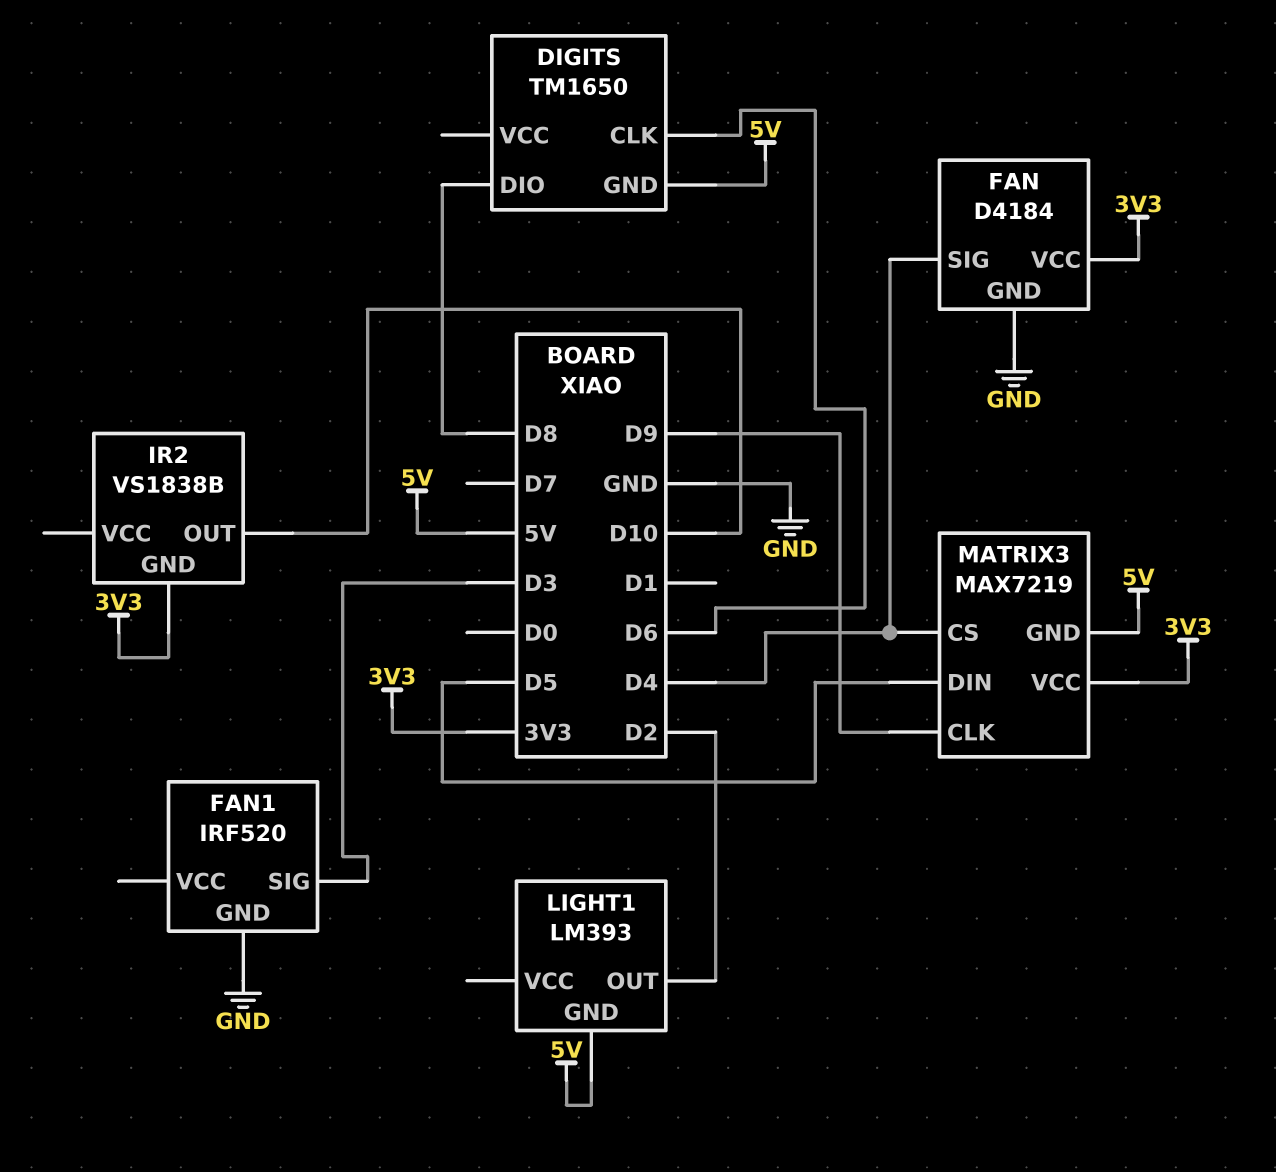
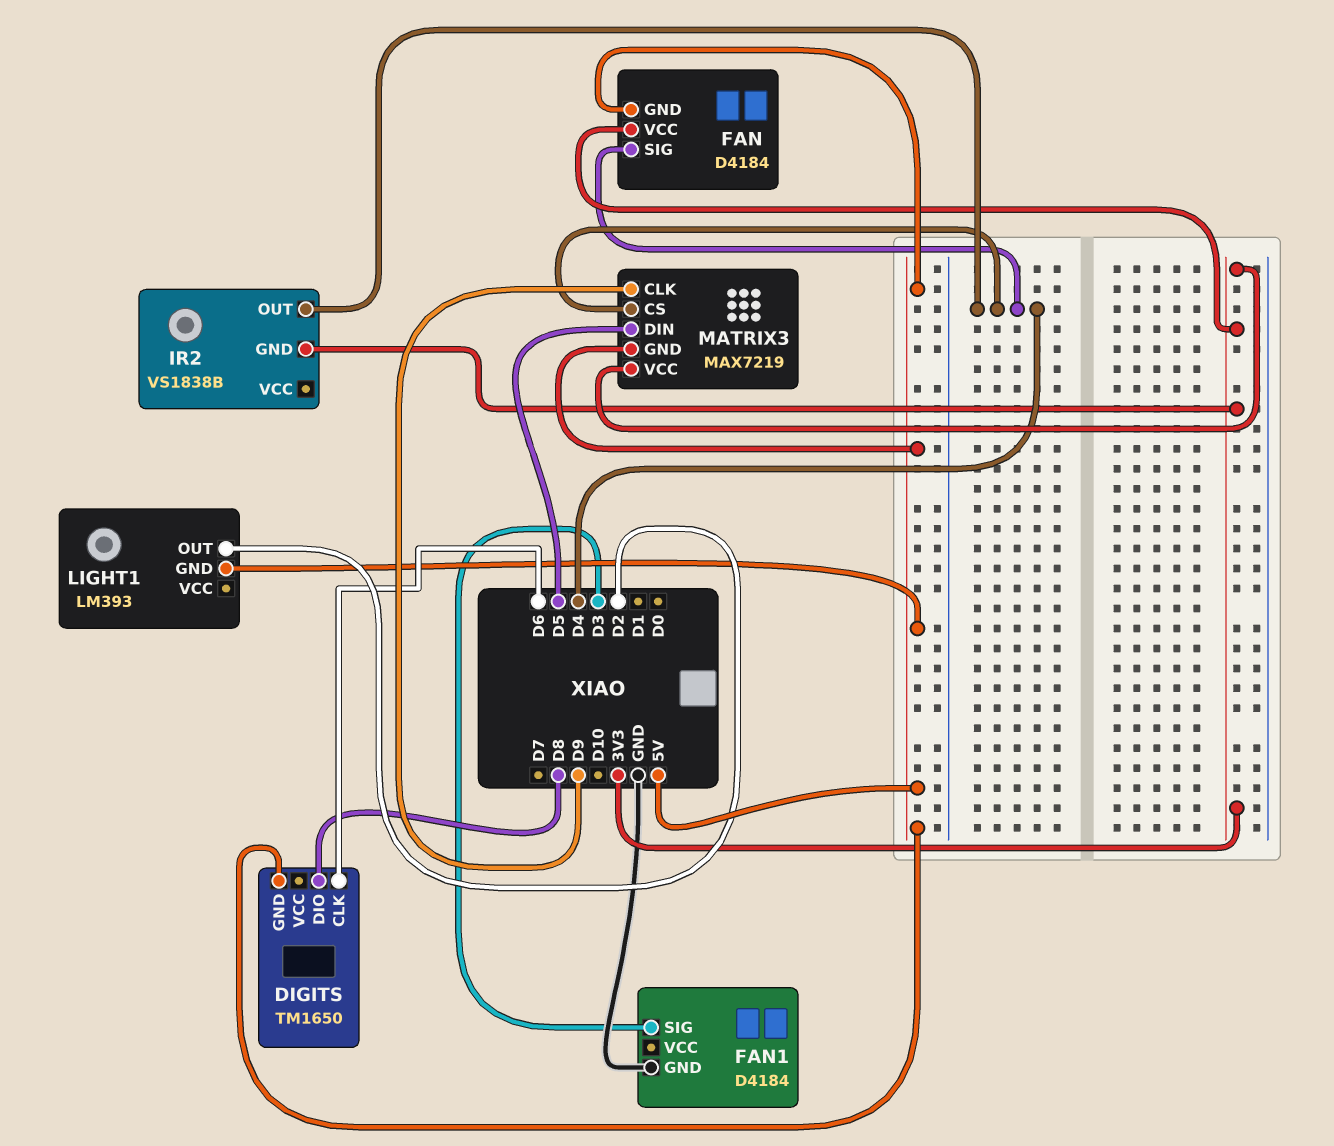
FAN pin GND: GND -> 5V
FAN1: IRF520 -> D4184
IR2 pin OUT: D10 -> D4

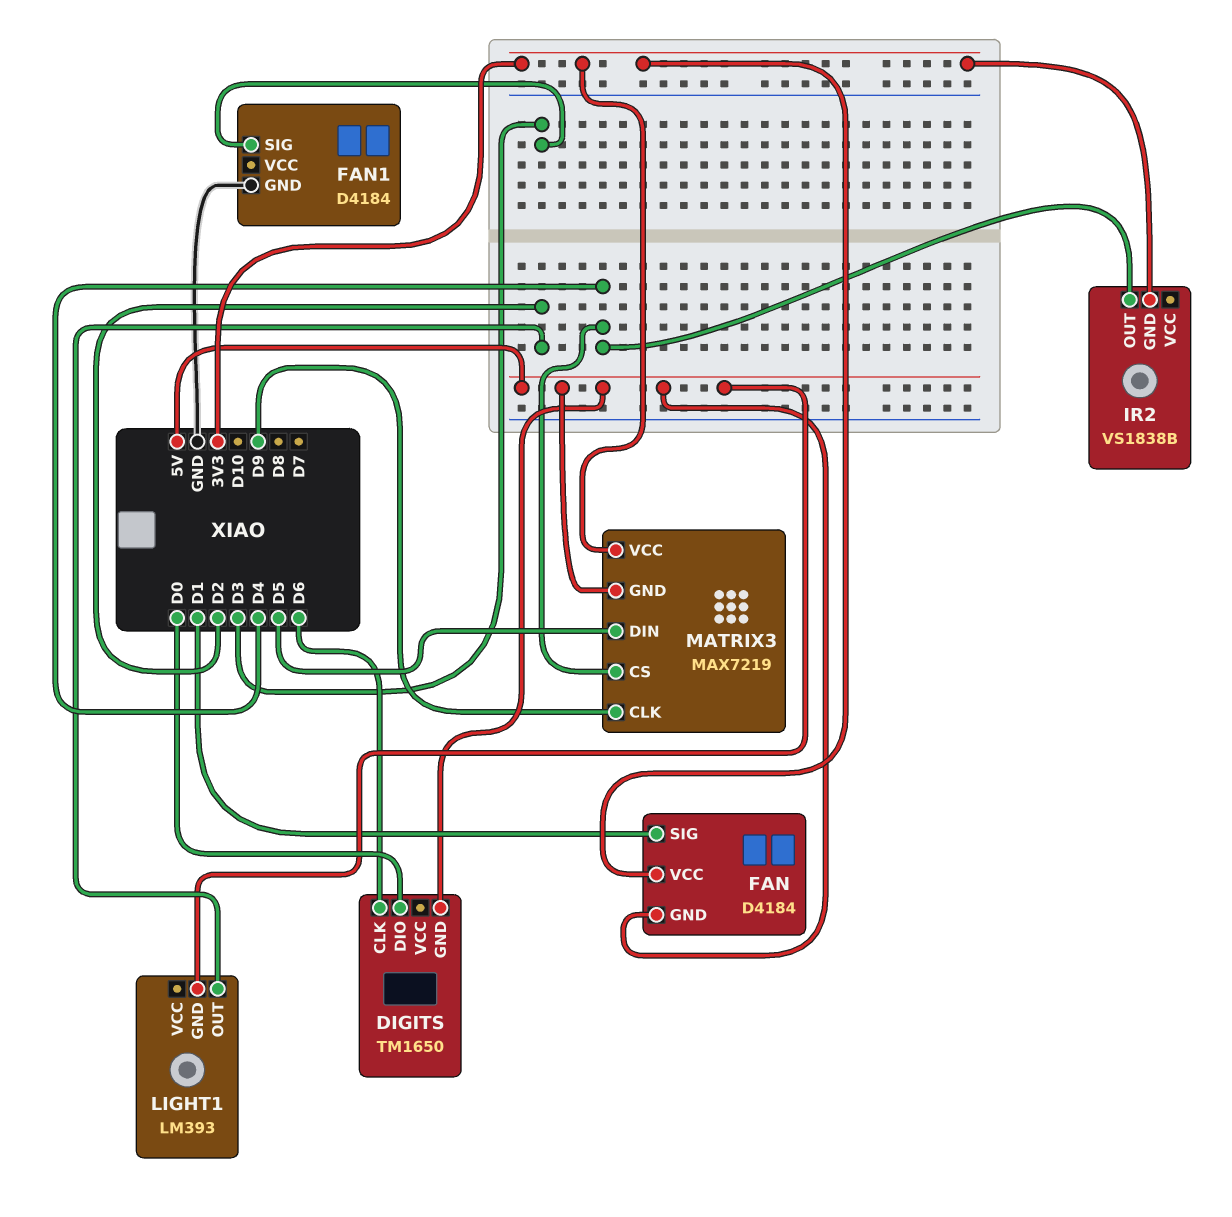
DIGITS pin DIO: D8 -> D0
FAN pin SIG: D4 -> D1

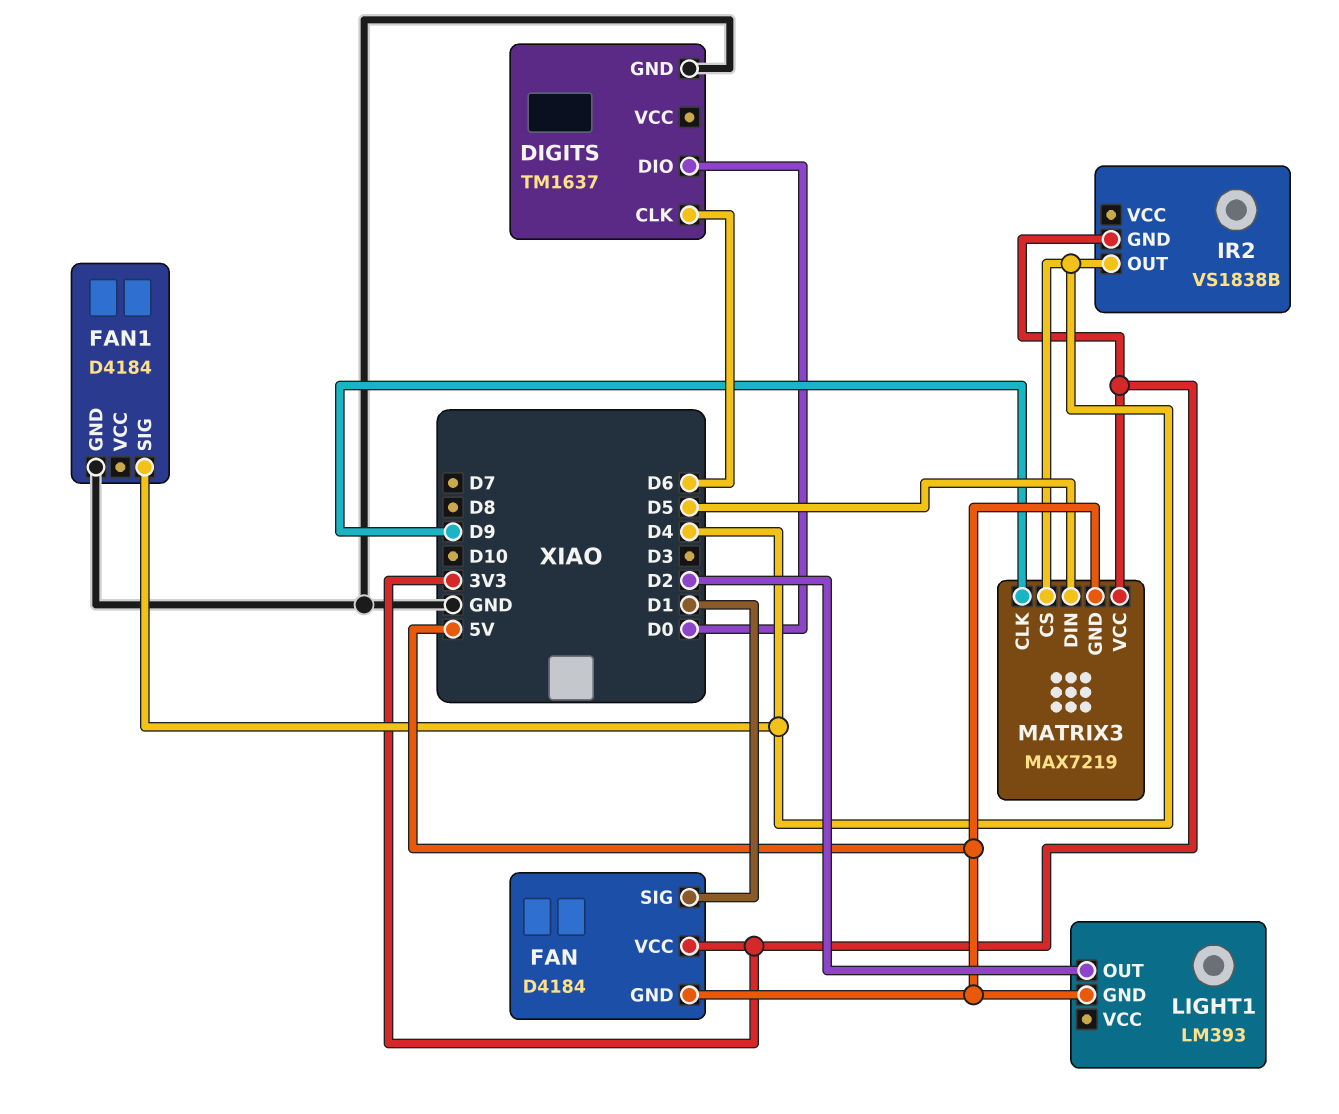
DIGITS: TM1650 -> TM1637
DIGITS pin GND: 5V -> GND
FAN1 pin SIG: D3 -> D4

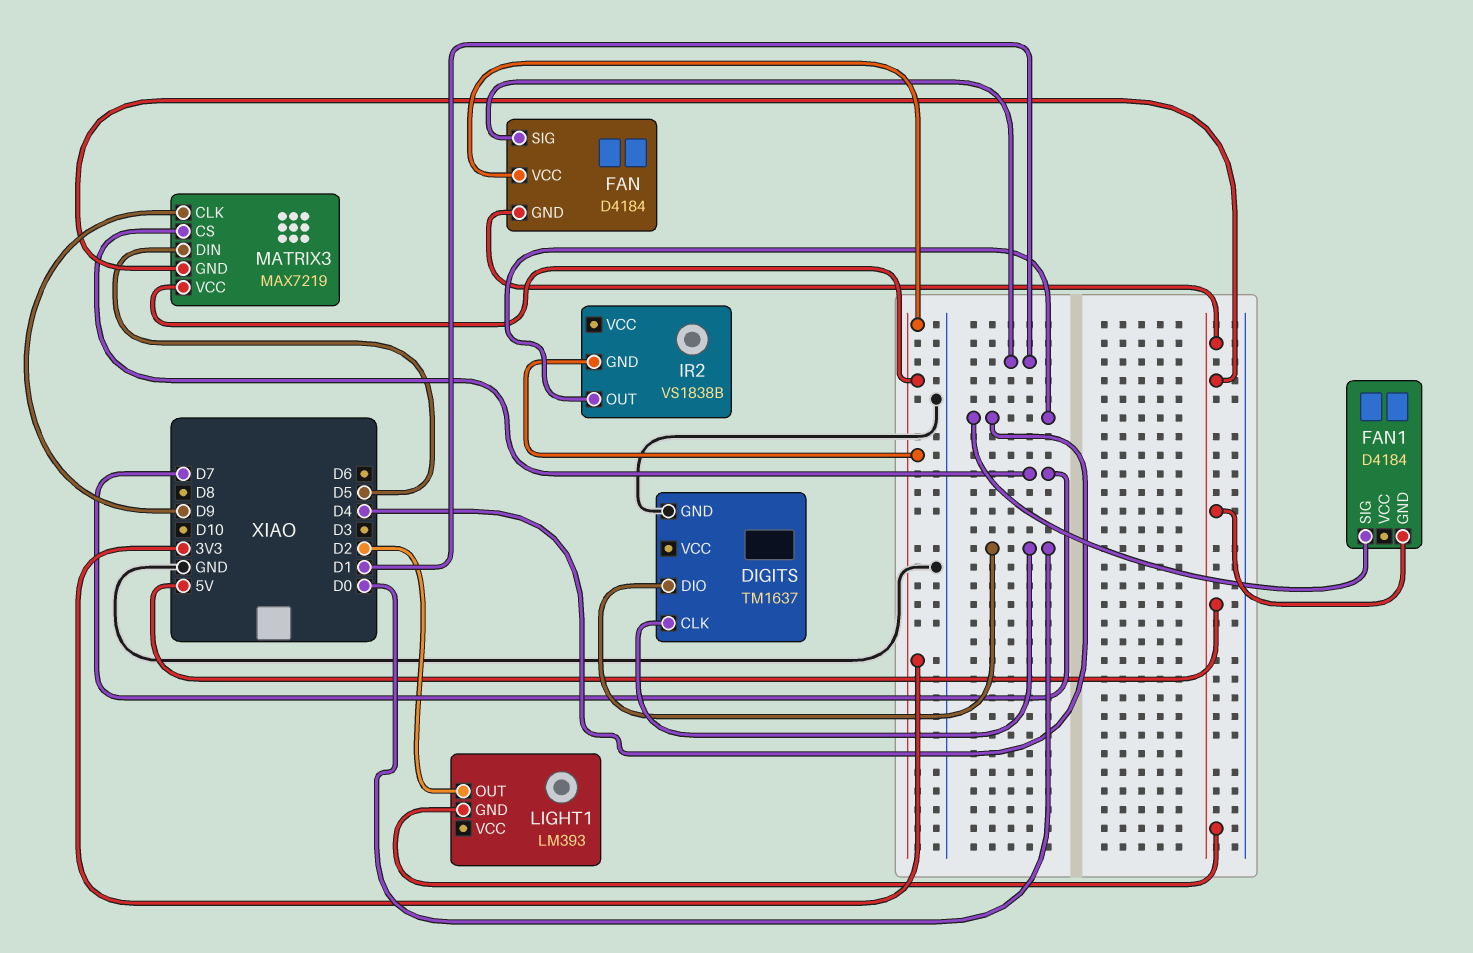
DIGITS pin CLK: D6 -> D0
FAN1 pin GND: GND -> 5V
MATRIX3 pin CS: D4 -> D7

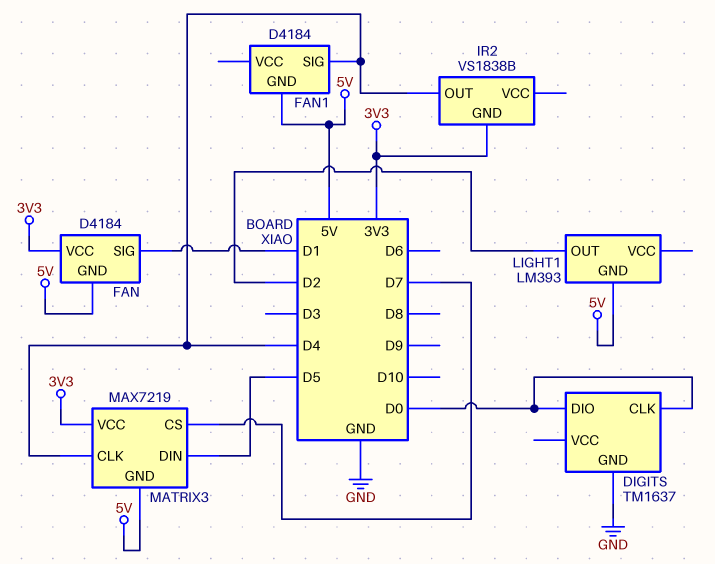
MATRIX3 pin CLK: D9 -> D4

